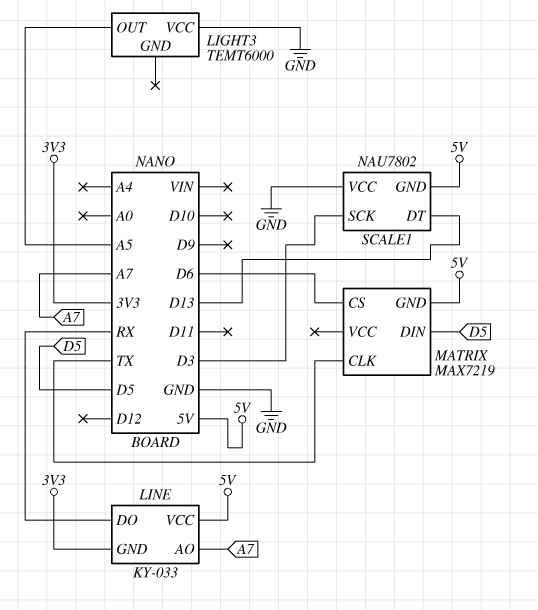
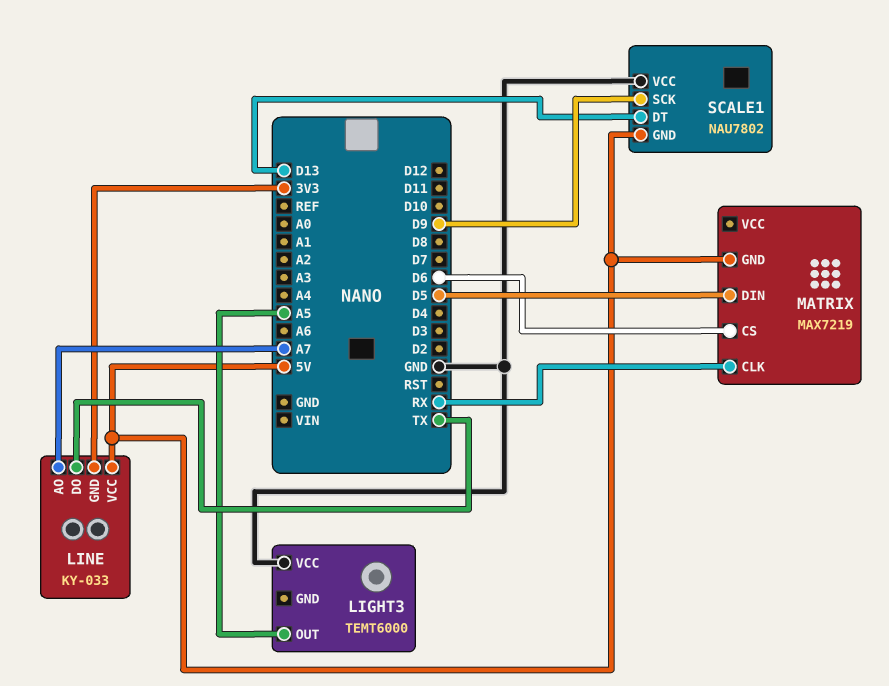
LINE pin DO: RX -> TX
MATRIX pin CLK: TX -> RX
SCALE1 pin SCK: D3 -> D9

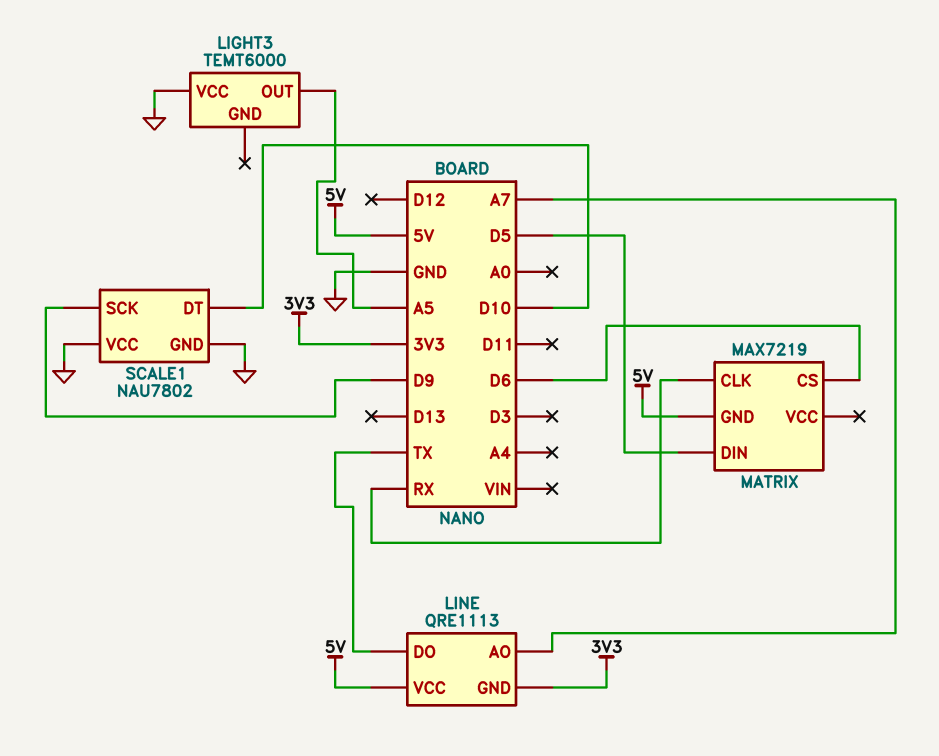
LINE: KY-033 -> QRE1113
SCALE1 pin DT: D13 -> D10
SCALE1 pin GND: 5V -> GND

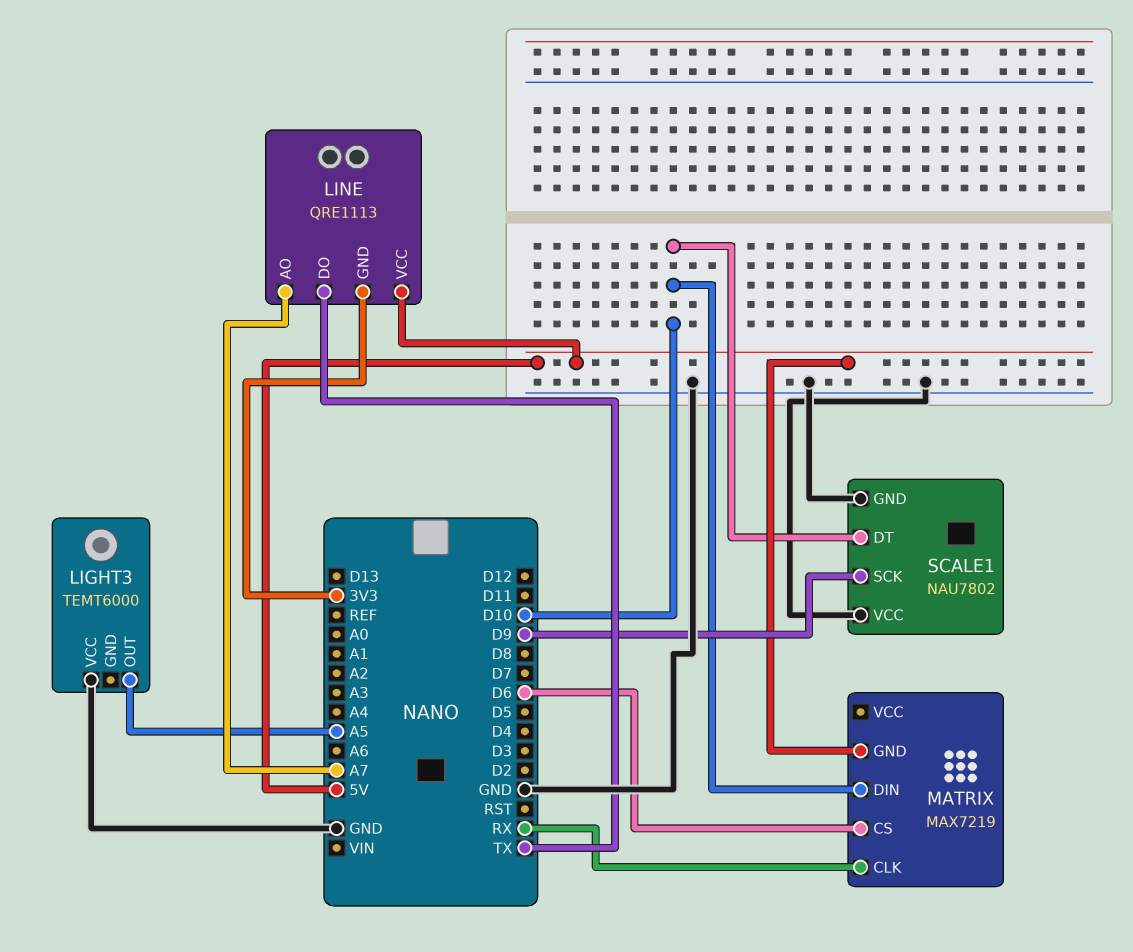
MATRIX pin DIN: D5 -> D10

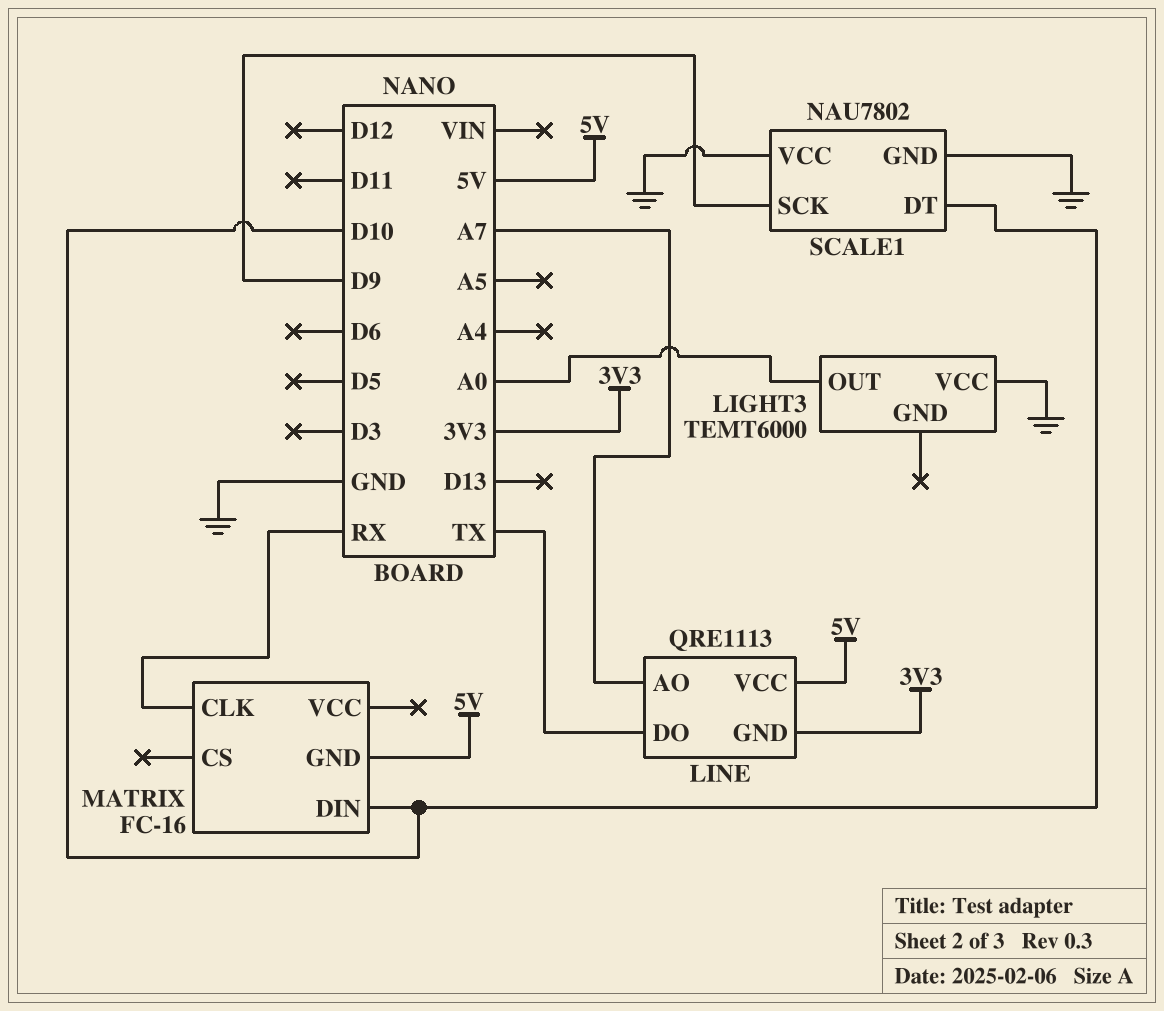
LIGHT3 pin OUT: A5 -> A0
MATRIX: MAX7219 -> FC-16
MATRIX pin CS: D6 -> none

